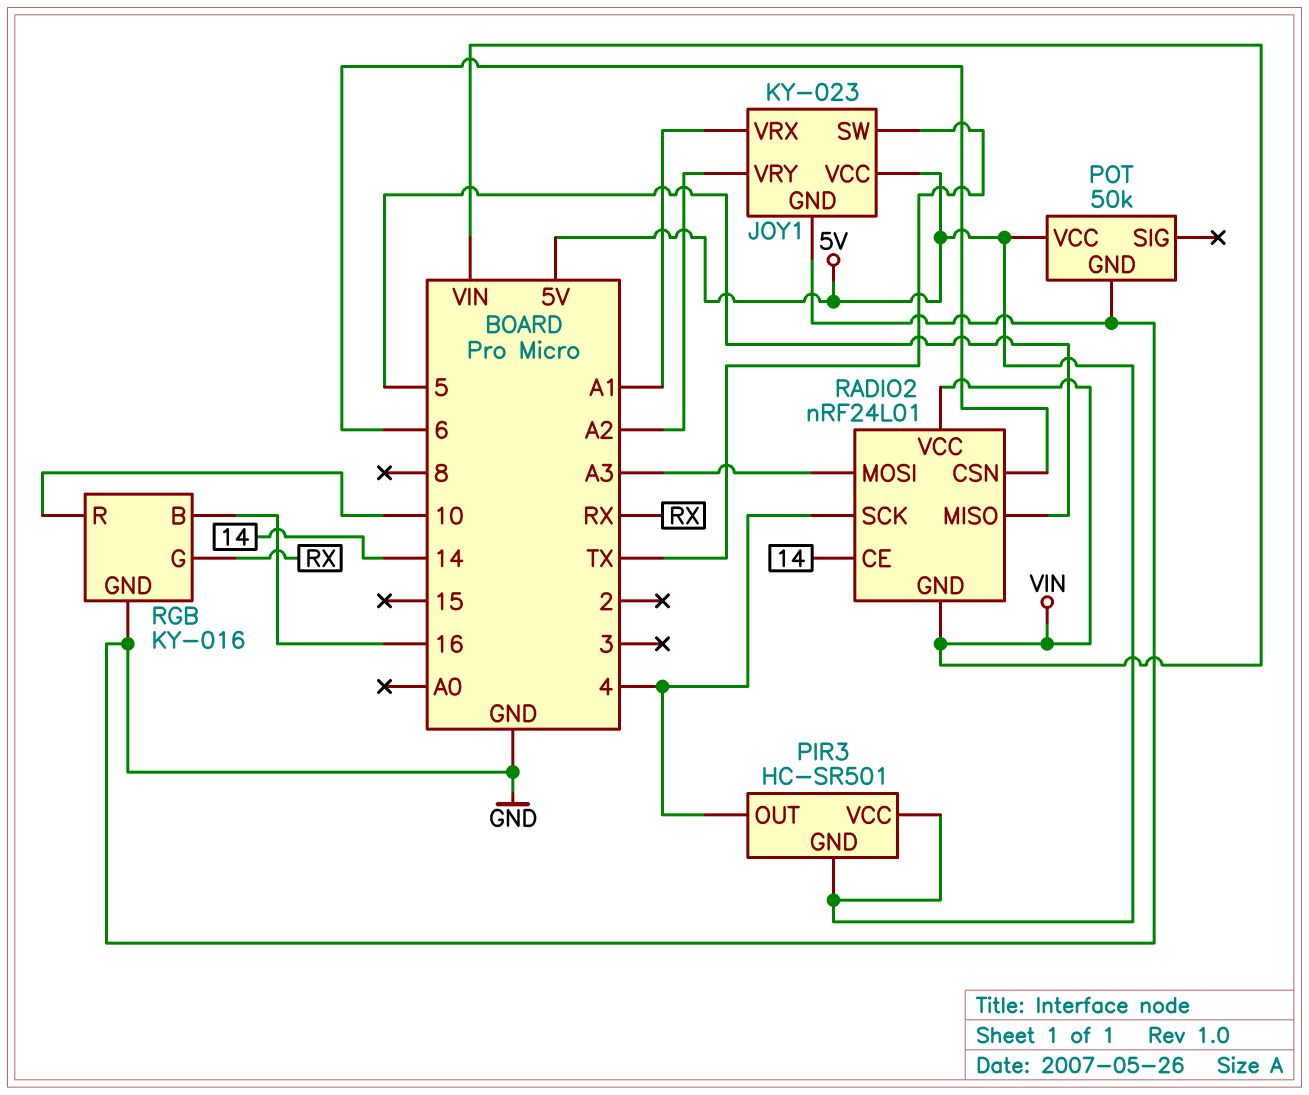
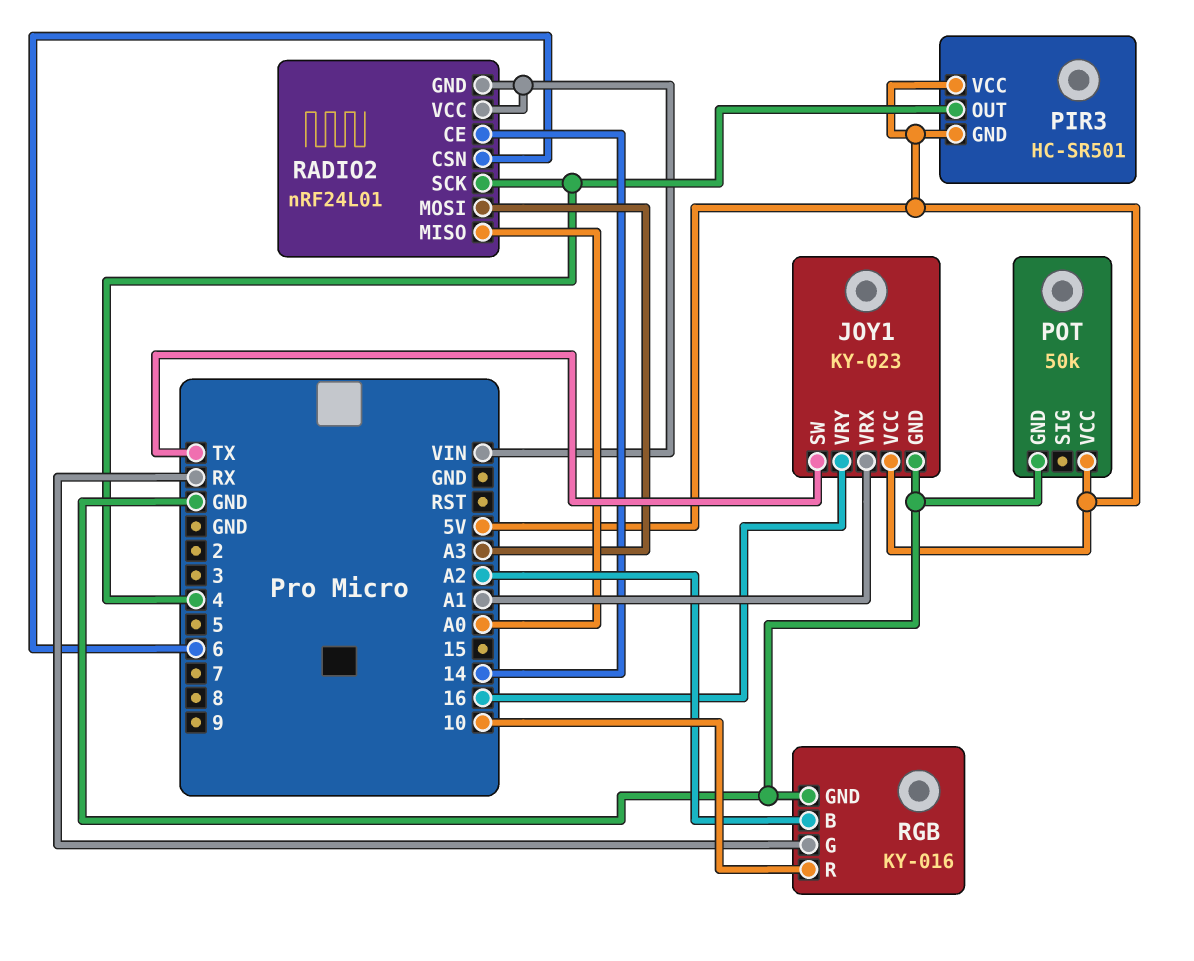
JOY1 pin VRY: A2 -> 16
RADIO2 pin MISO: 5 -> A0
RGB pin B: 16 -> A2

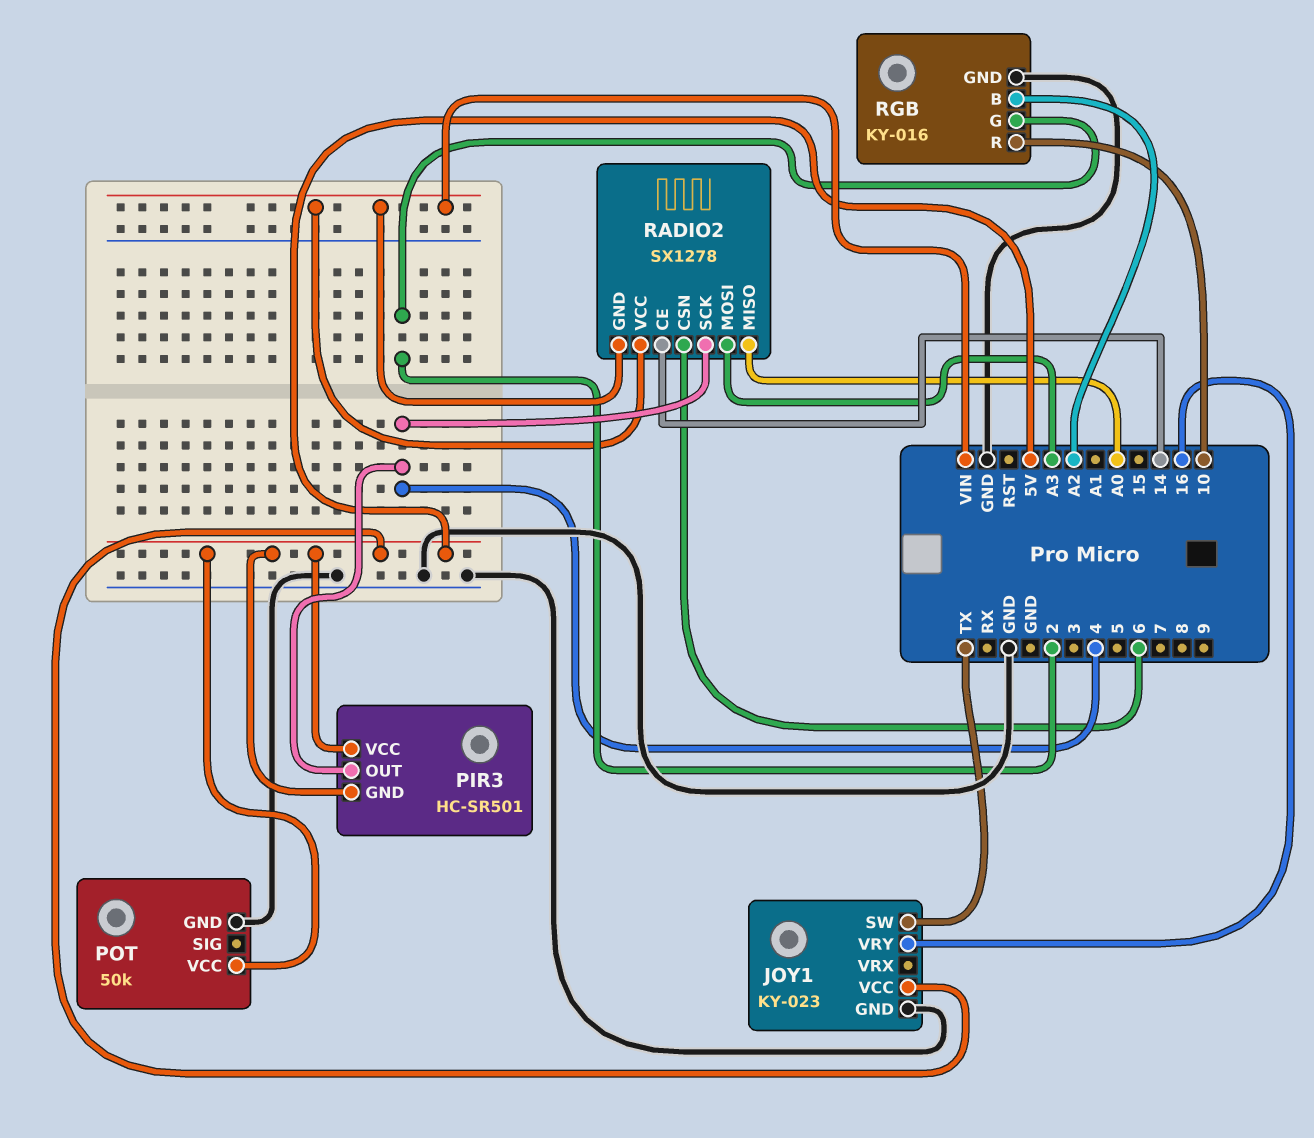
JOY1 pin VRX: A1 -> none
RADIO2: nRF24L01 -> SX1278
RGB pin G: RX -> 2

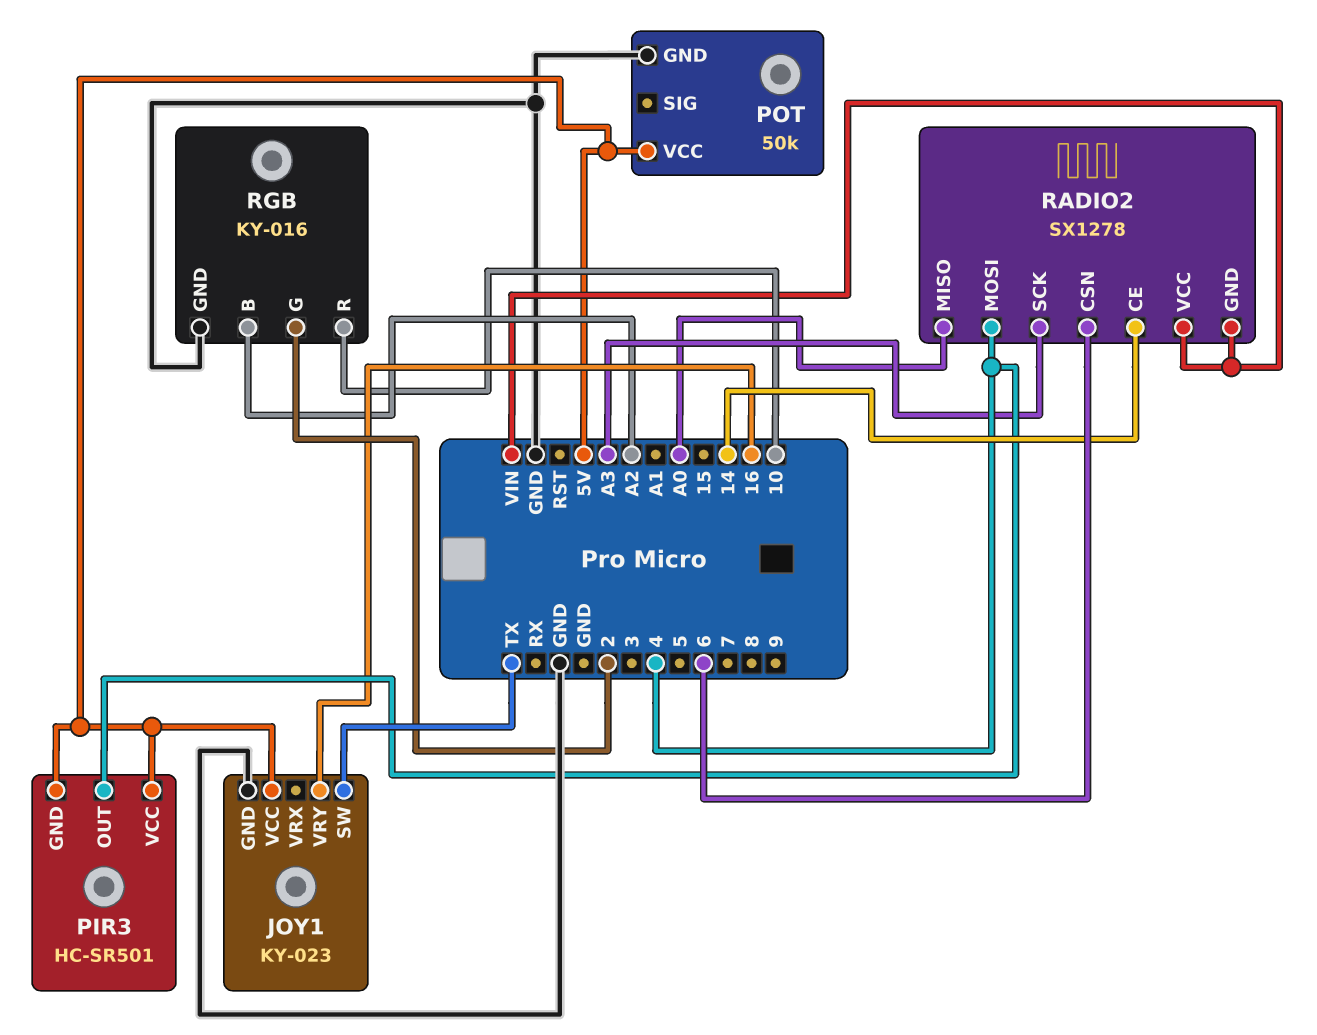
RADIO2 pin MOSI: A3 -> 4
RADIO2 pin SCK: 4 -> A3

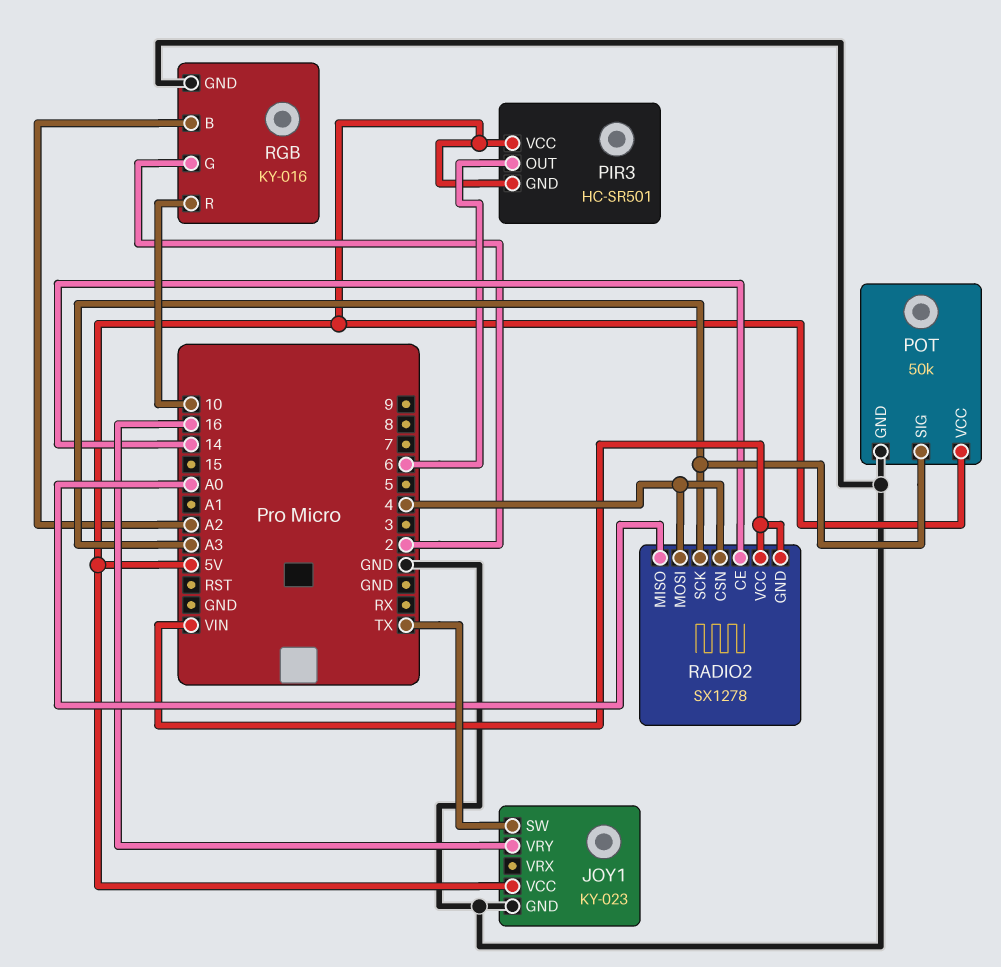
PIR3 pin OUT: 4 -> 6
POT pin SIG: none -> A3
RADIO2 pin CSN: 6 -> 4

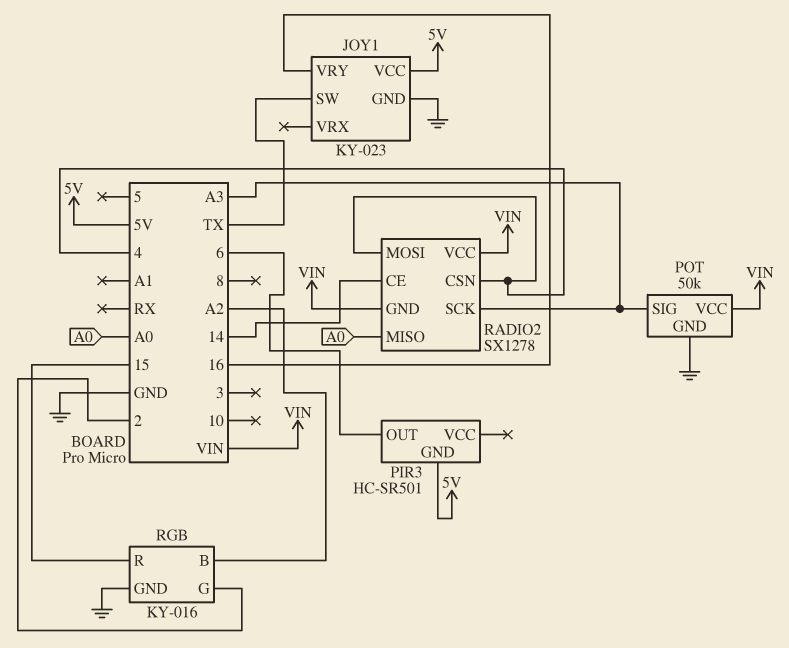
PIR3 pin VCC: 5V -> none
POT pin VCC: 5V -> VIN
RGB pin R: 10 -> 15

